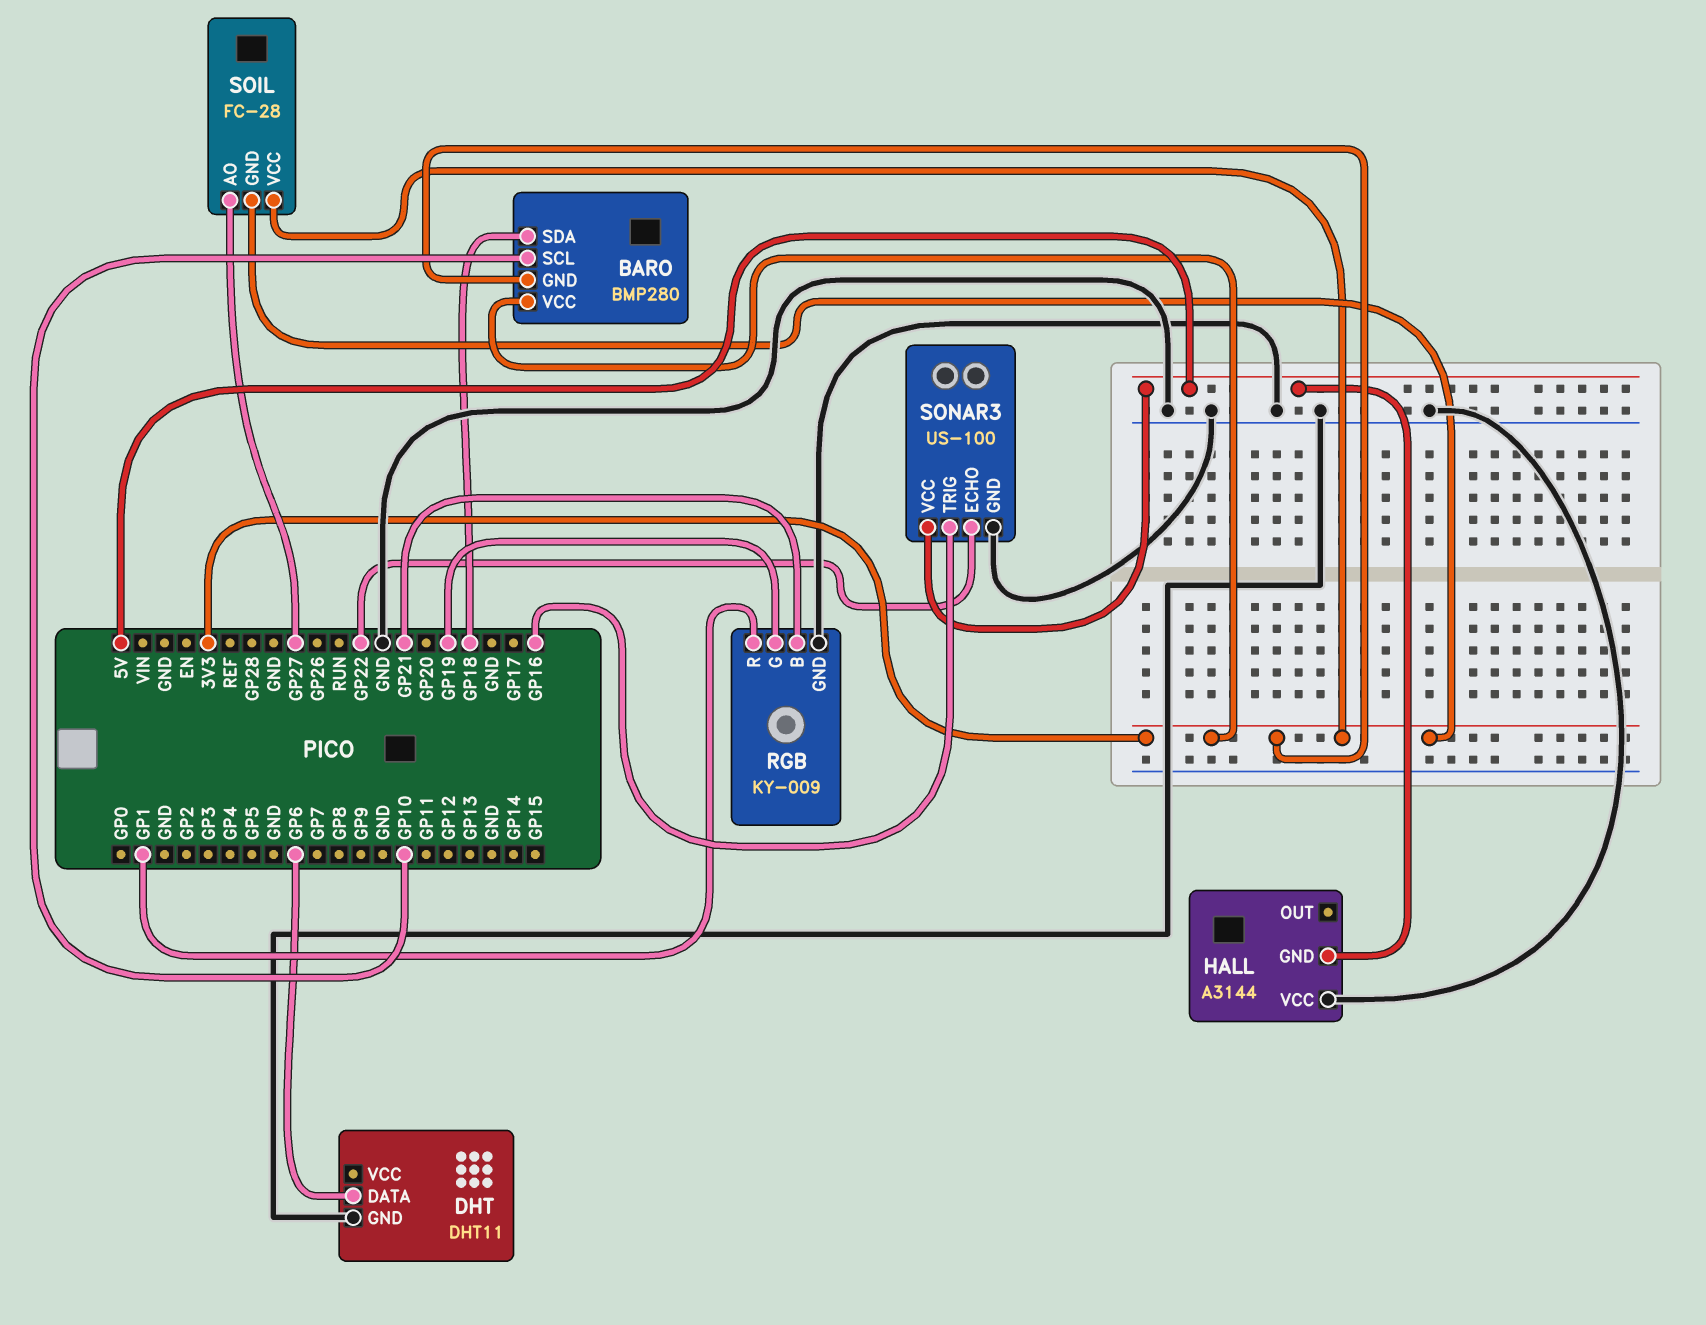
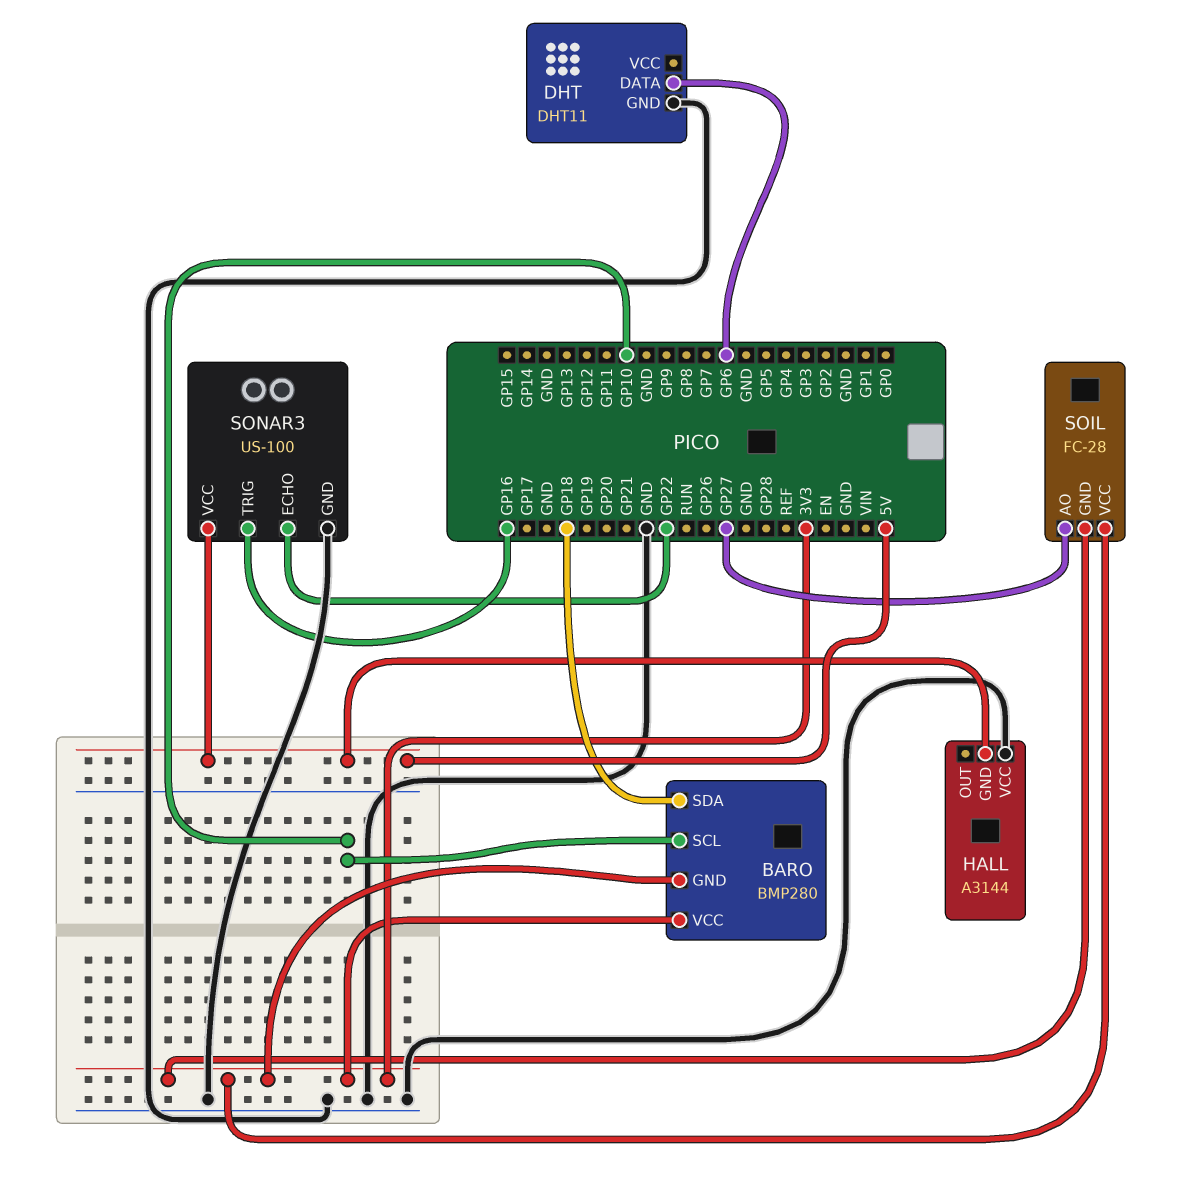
RGB: KY-009 -> none
RGB pin B: GP21 -> none
RGB pin G: GP19 -> none
RGB pin GND: GND -> none
RGB pin R: GP1 -> none

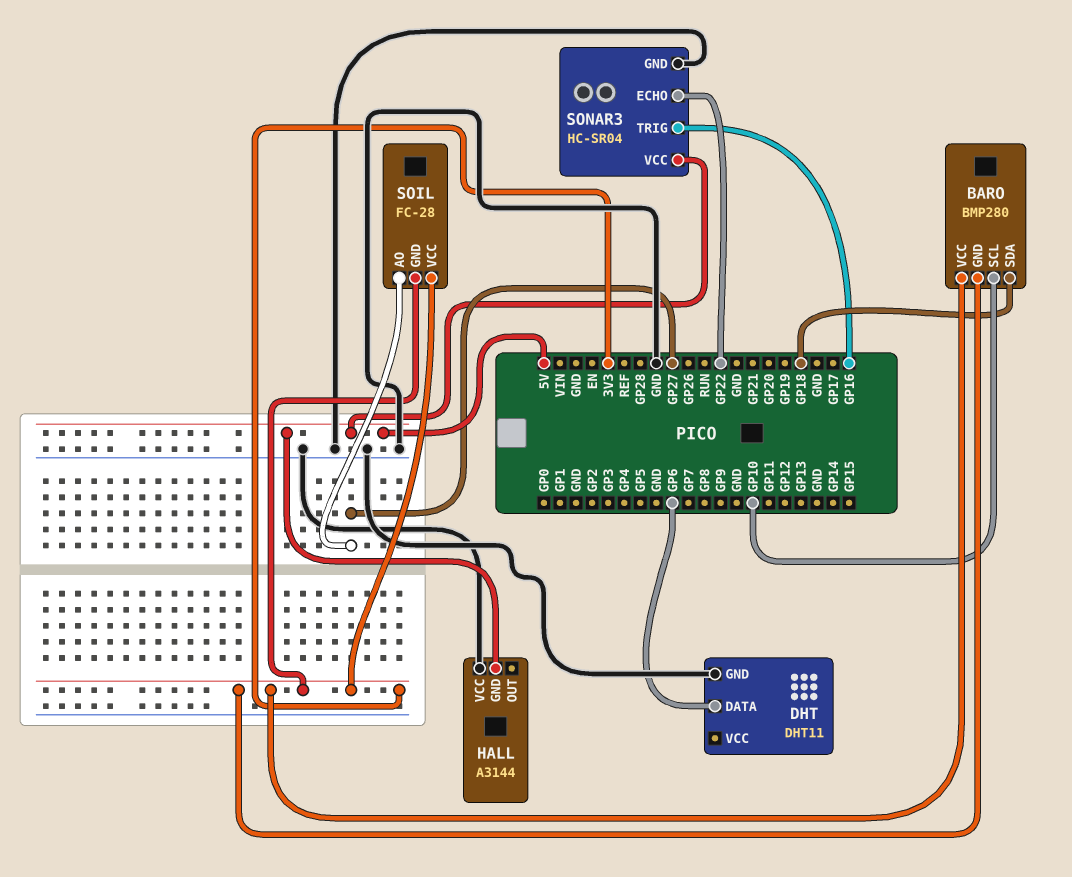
SONAR3: US-100 -> HC-SR04

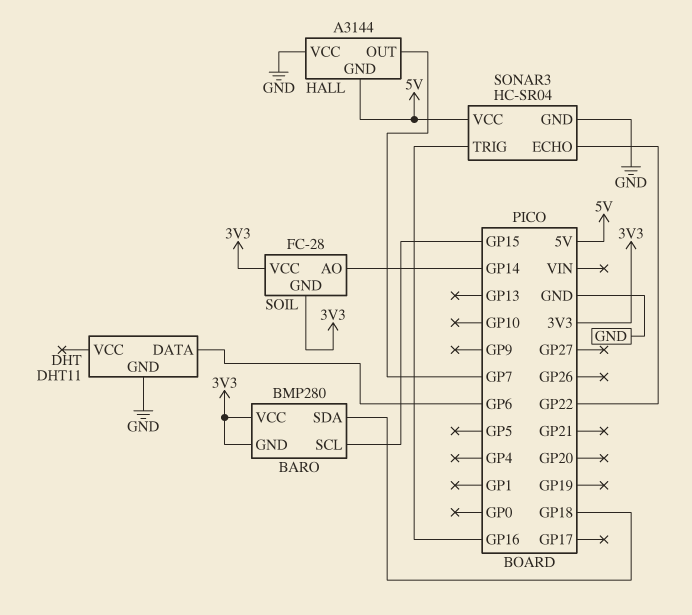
BARO pin SCL: GP10 -> GP15
HALL pin OUT: none -> GP7
SOIL pin AO: GP27 -> GP14

